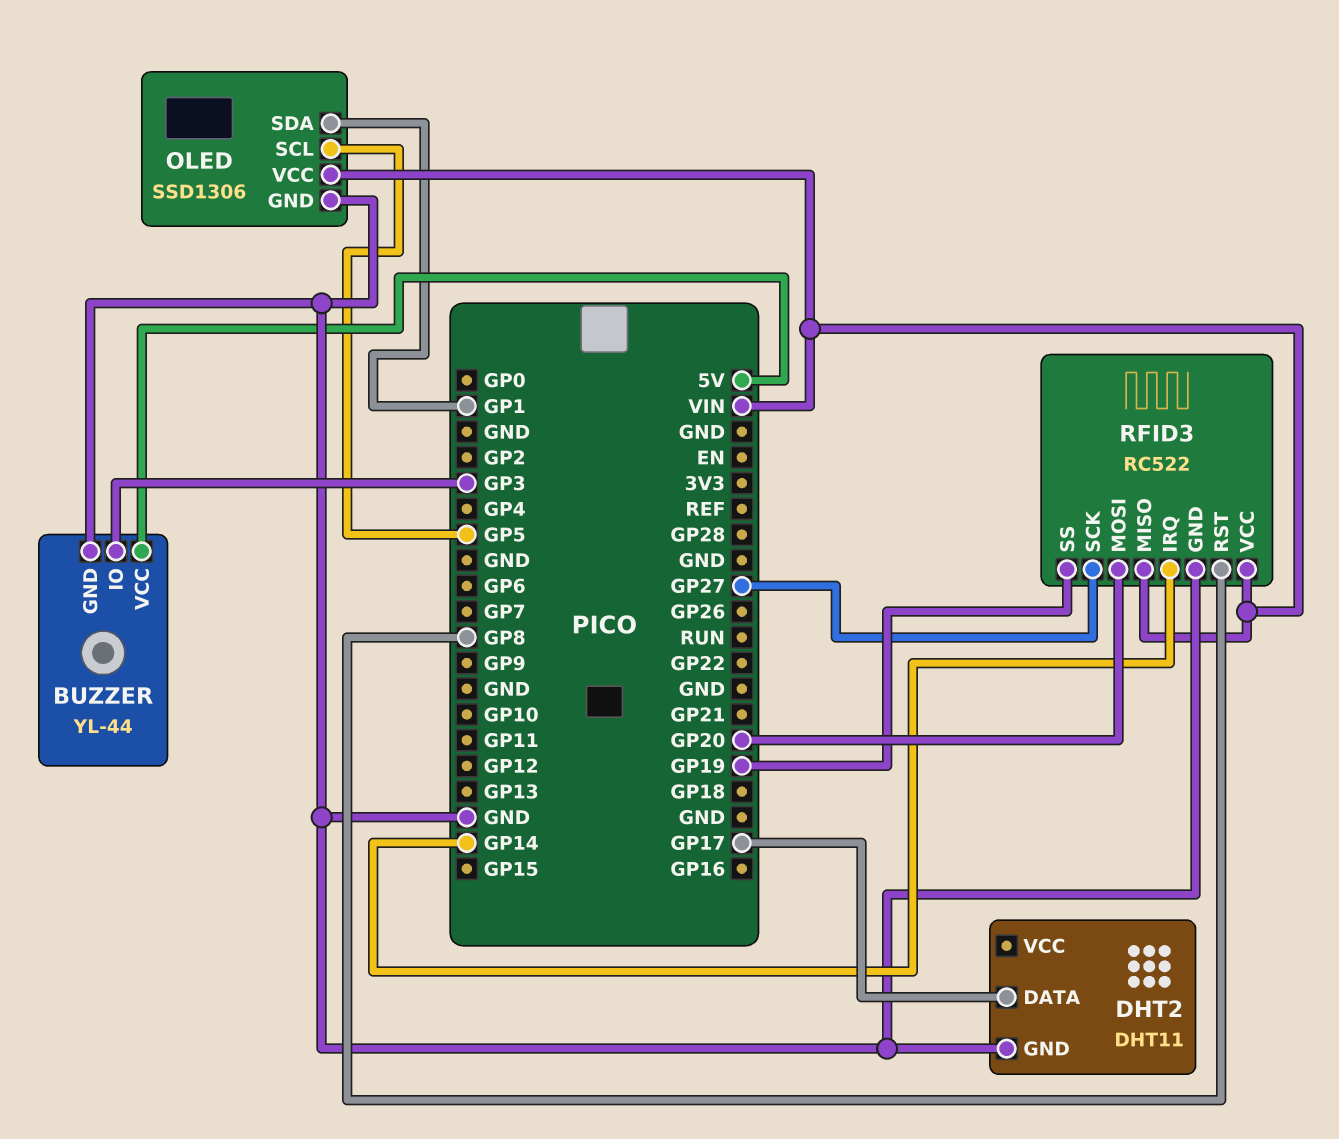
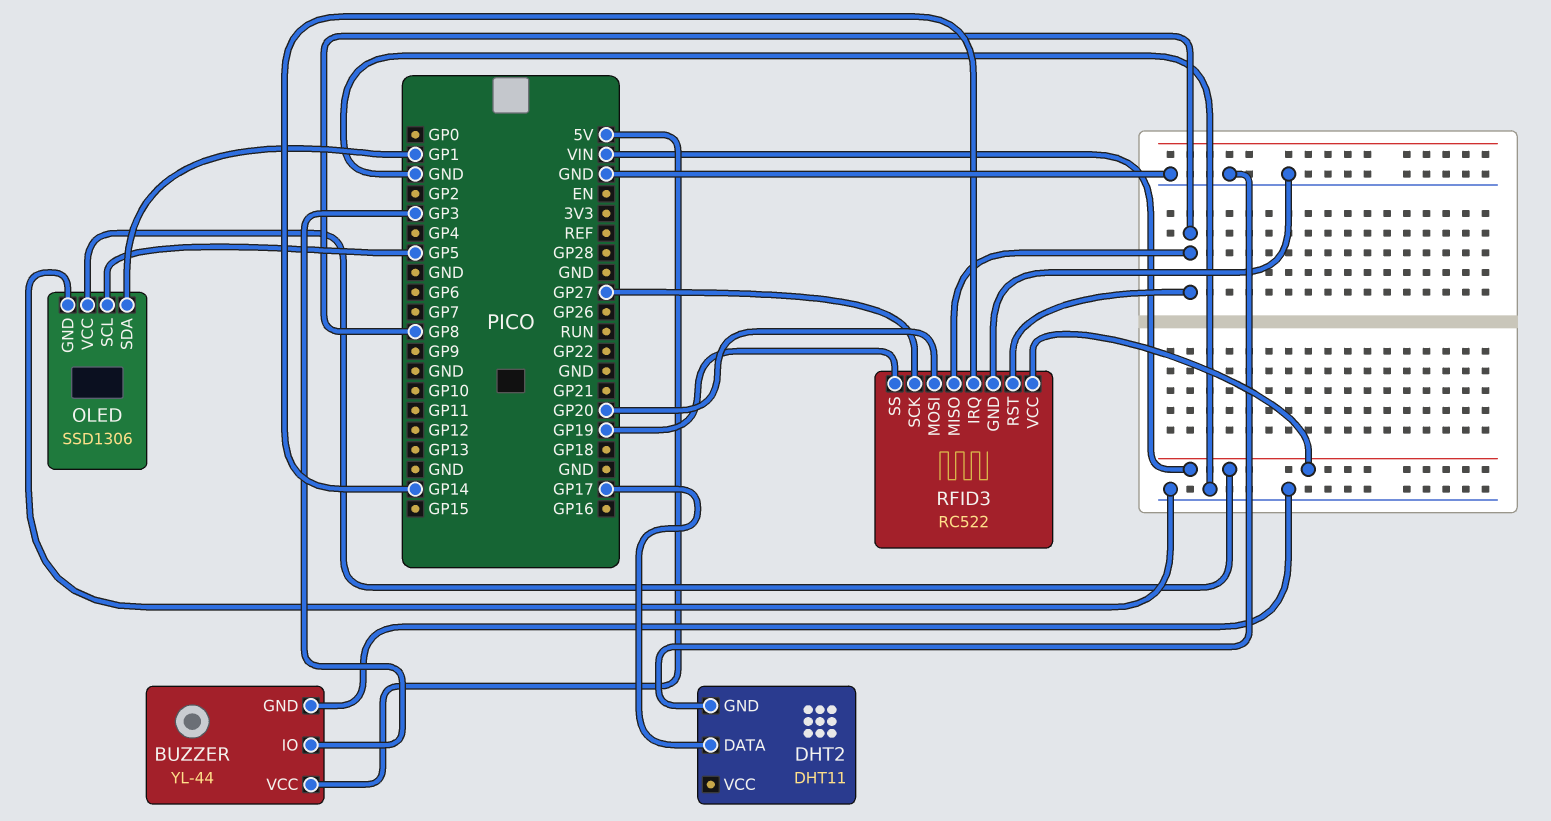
RFID3 pin MISO: VIN -> GP8

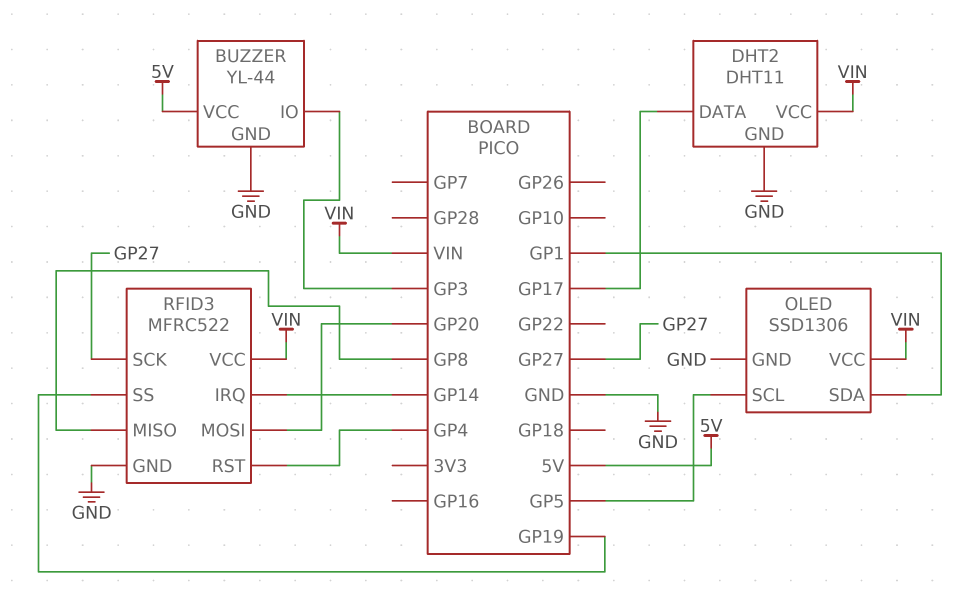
DHT2 pin VCC: none -> VIN
RFID3: RC522 -> MFRC522
RFID3 pin RST: GP8 -> GP4

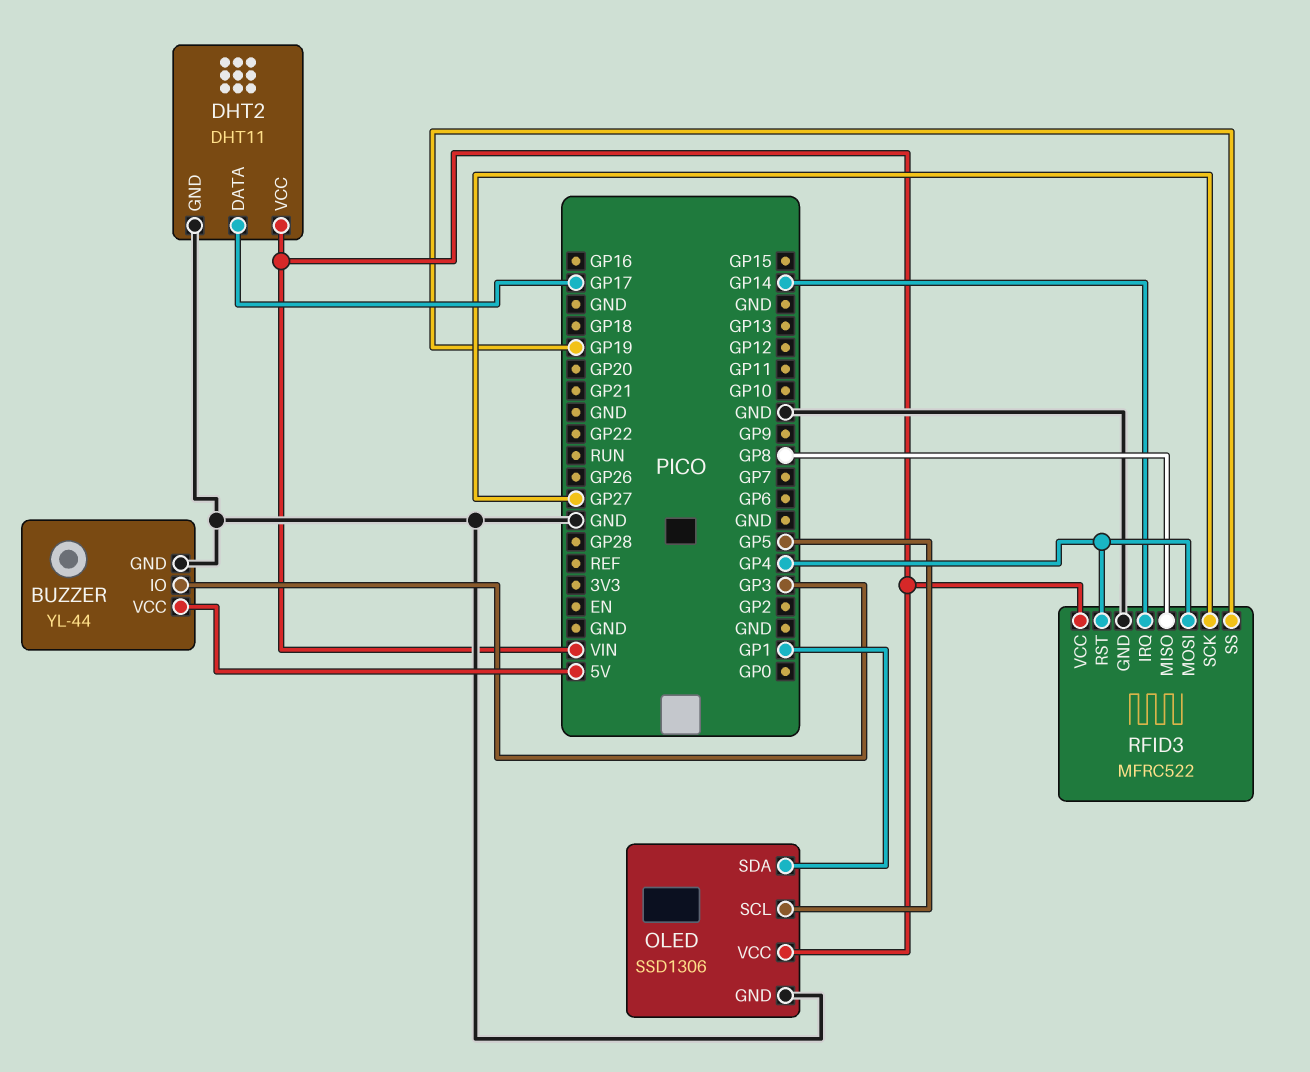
RFID3 pin MOSI: GP20 -> GP4

